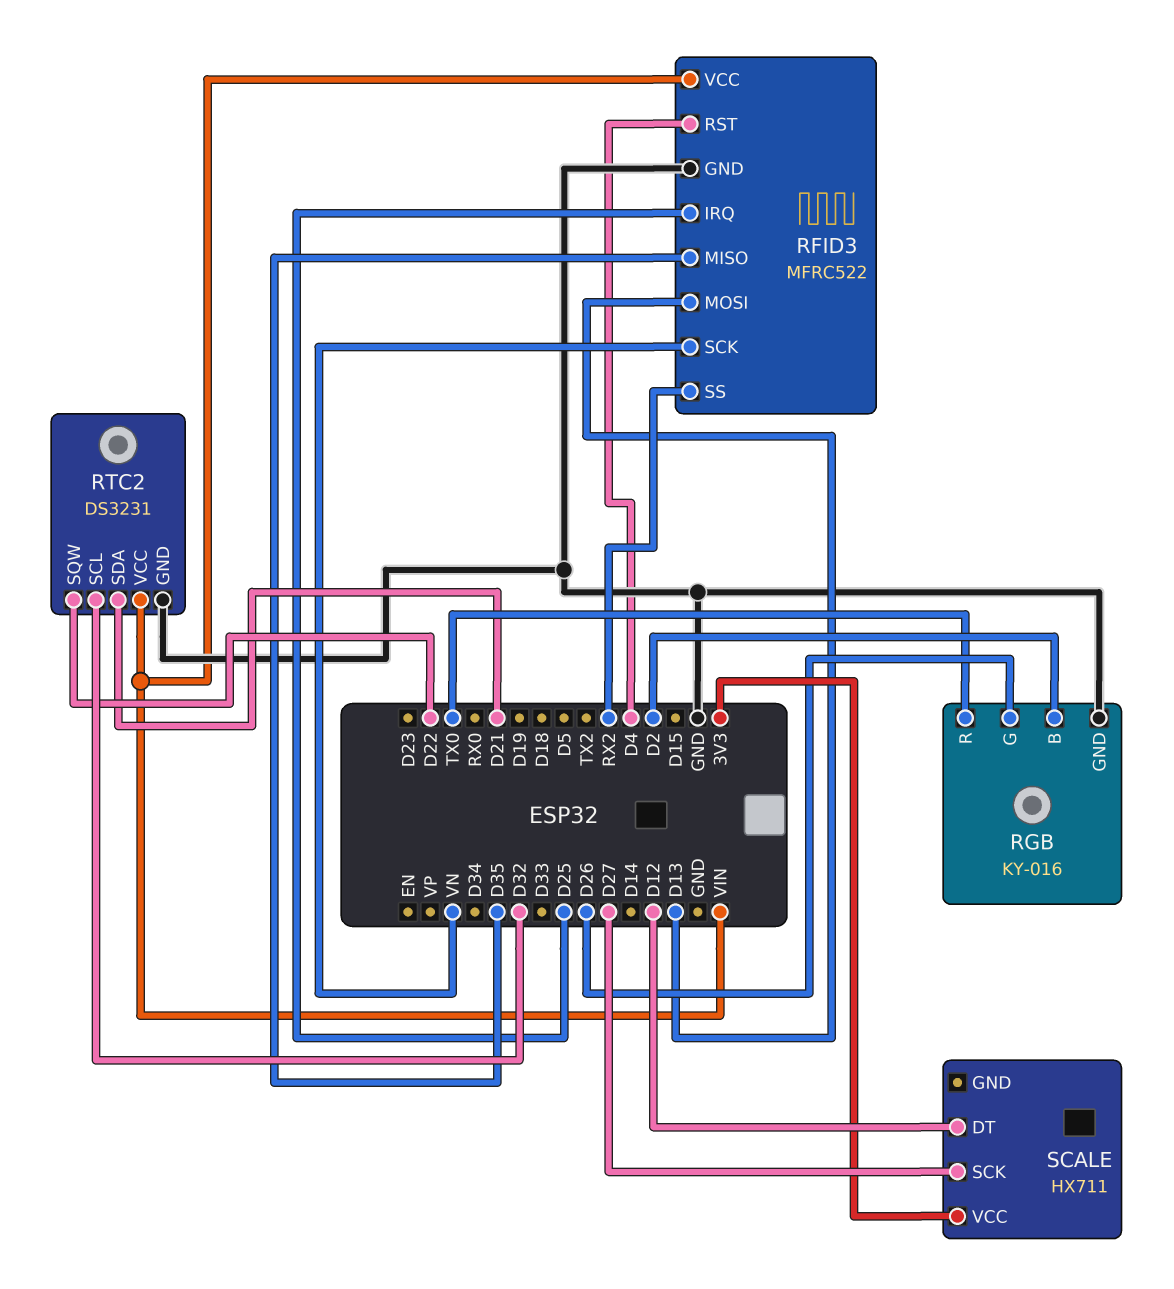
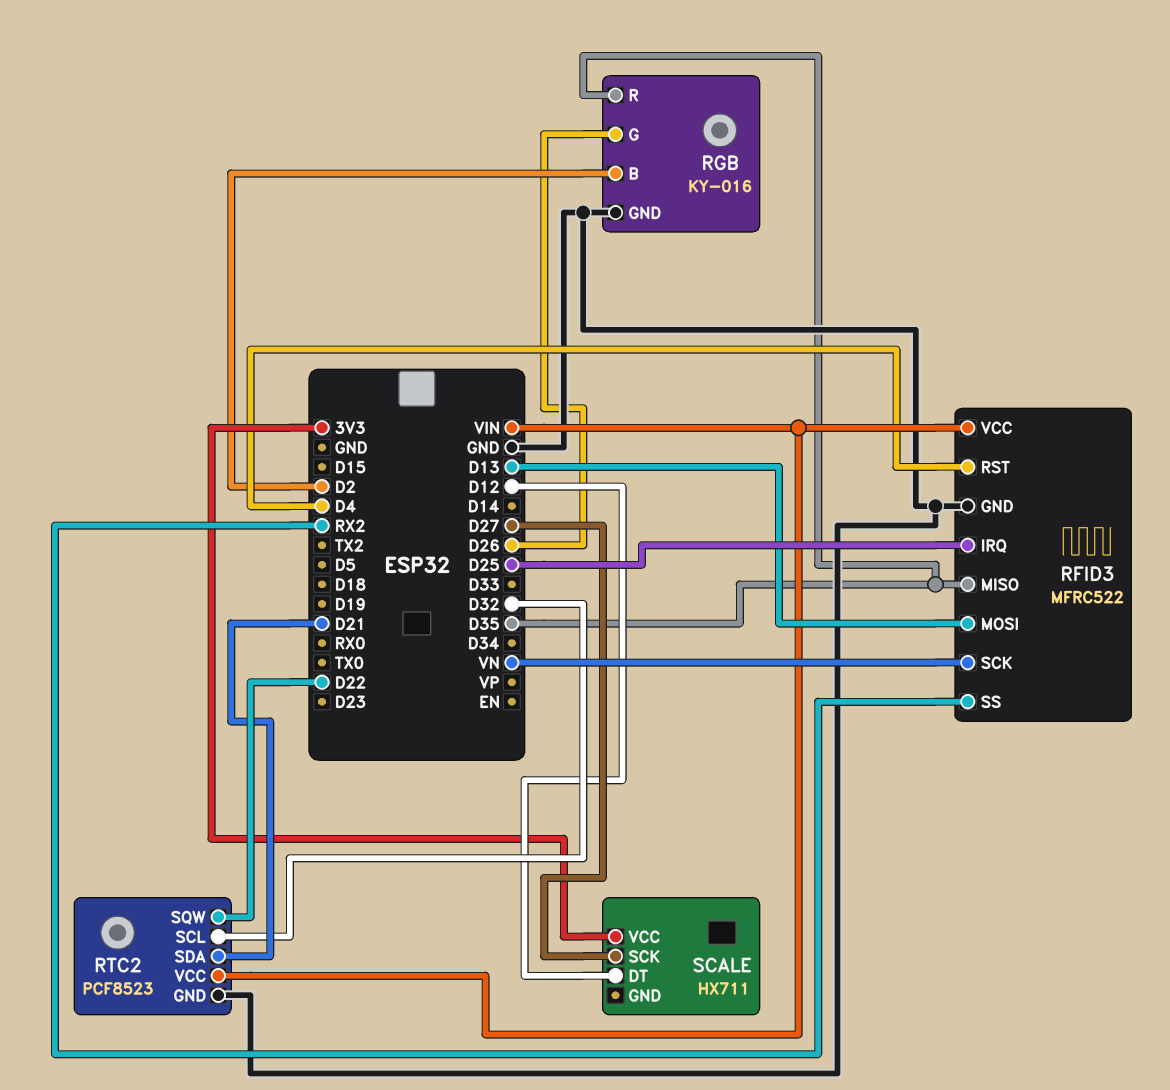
RGB pin R: TX0 -> D35
RTC2: DS3231 -> PCF8523

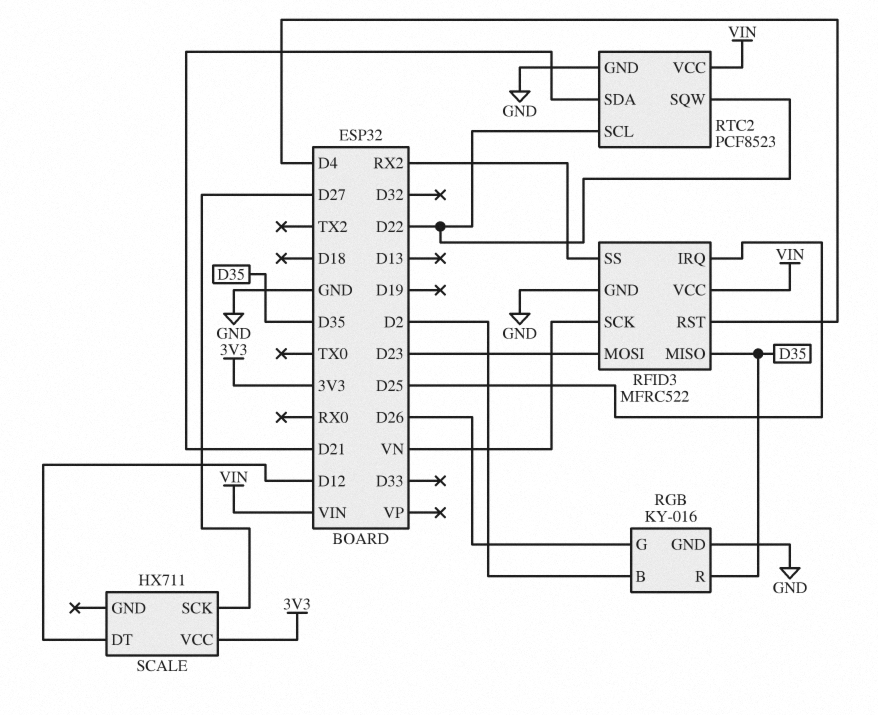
RFID3 pin MOSI: D13 -> D23
RTC2 pin SCL: D32 -> D22

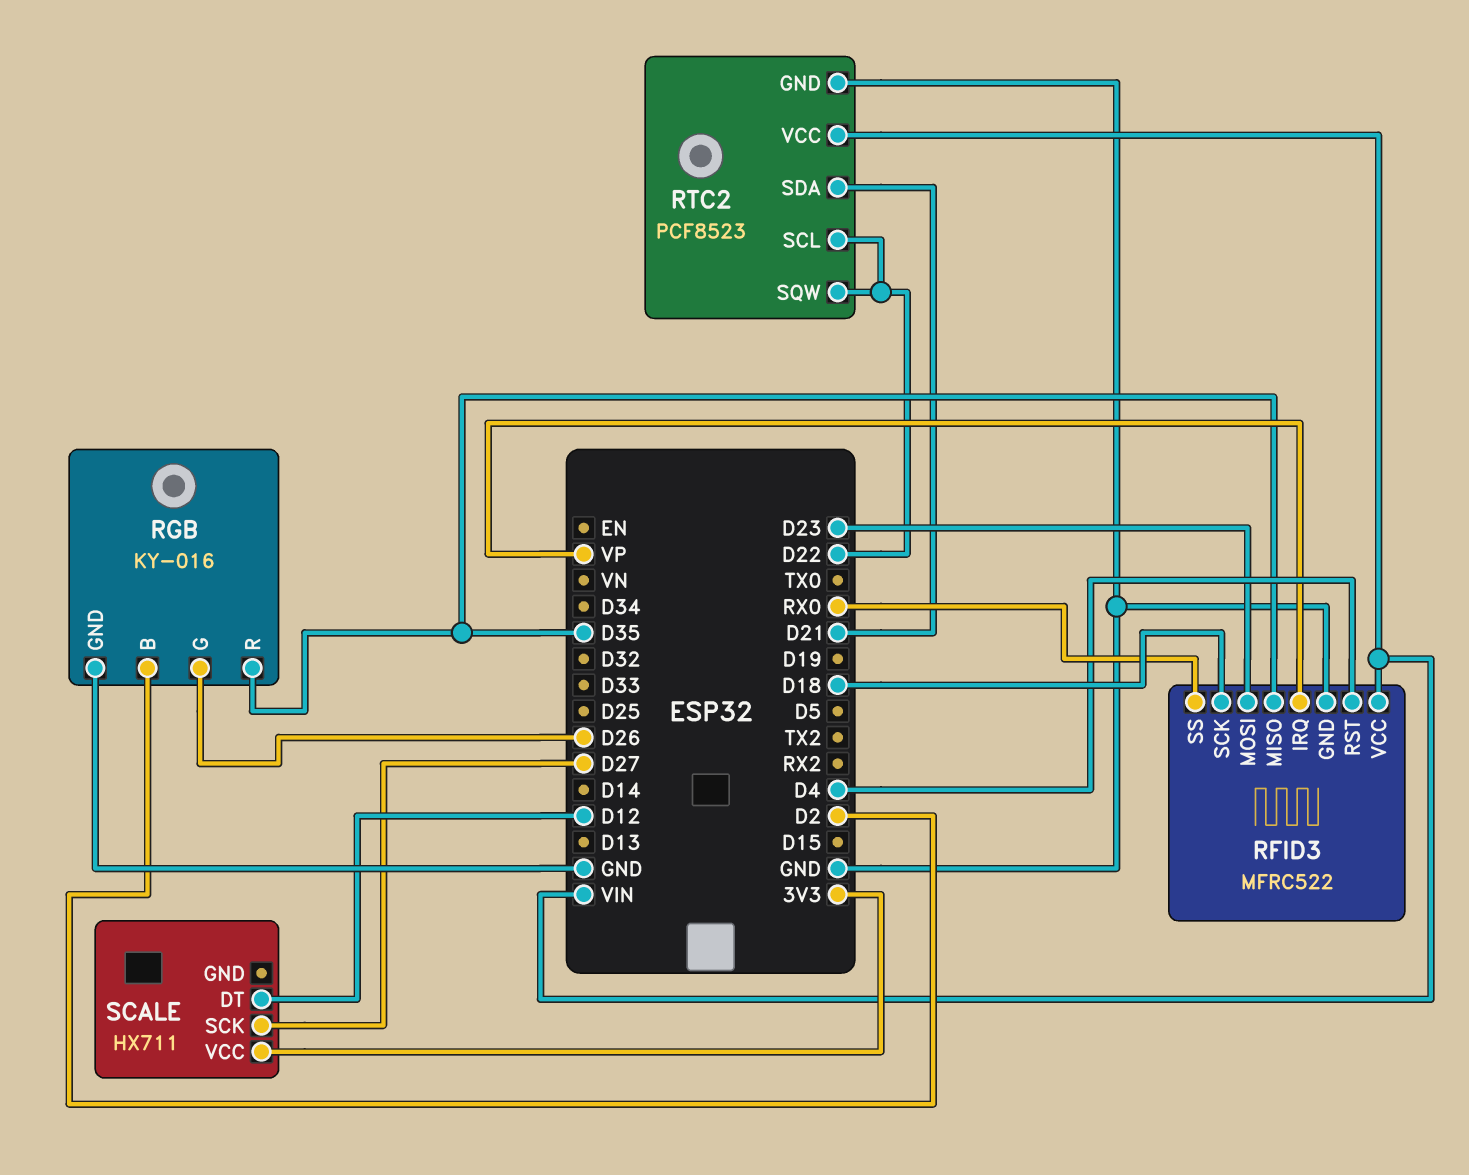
RFID3 pin IRQ: D25 -> VP
RFID3 pin SCK: VN -> D18
RFID3 pin SS: RX2 -> RX0

